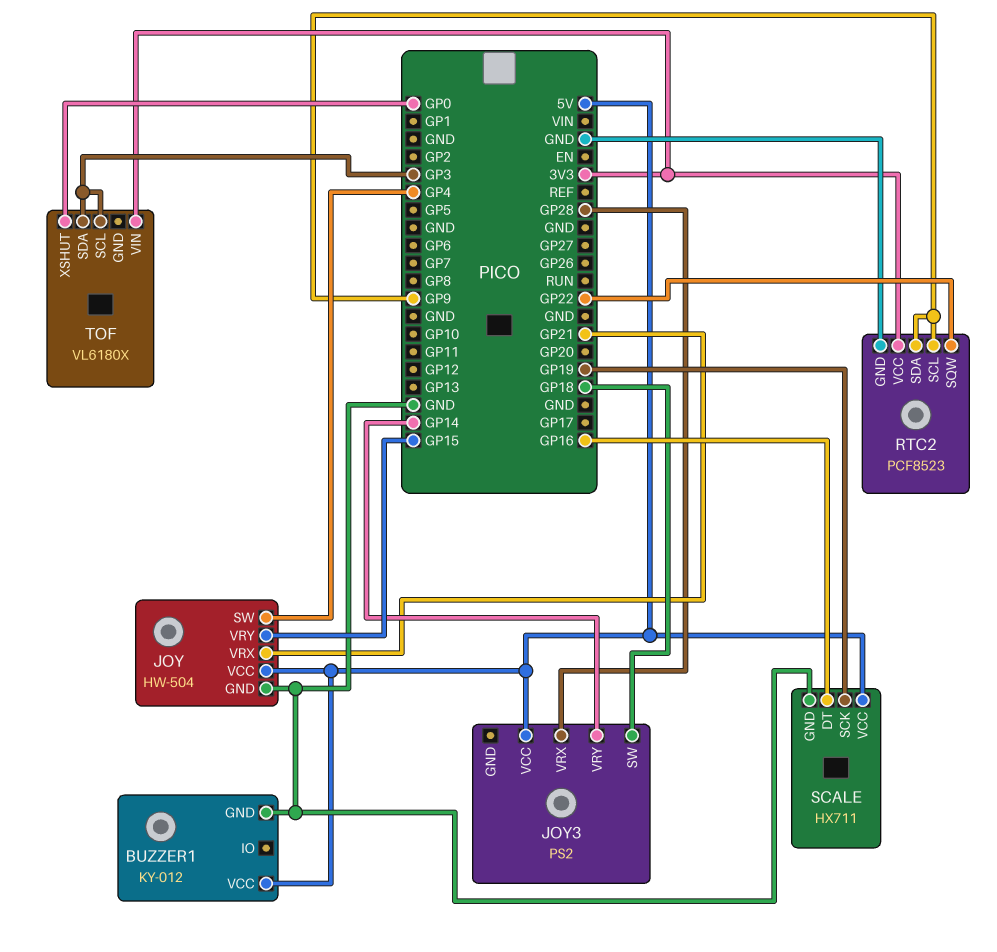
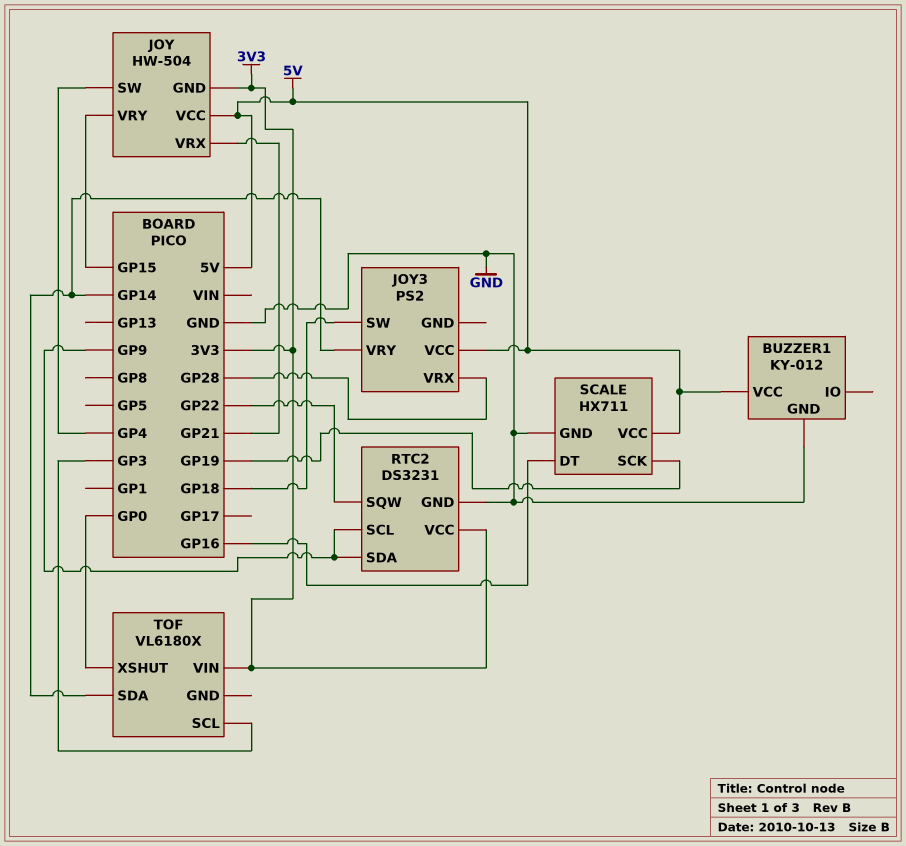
JOY pin GND: GND -> 3V3
RTC2: PCF8523 -> DS3231
TOF pin SDA: GP3 -> GP14

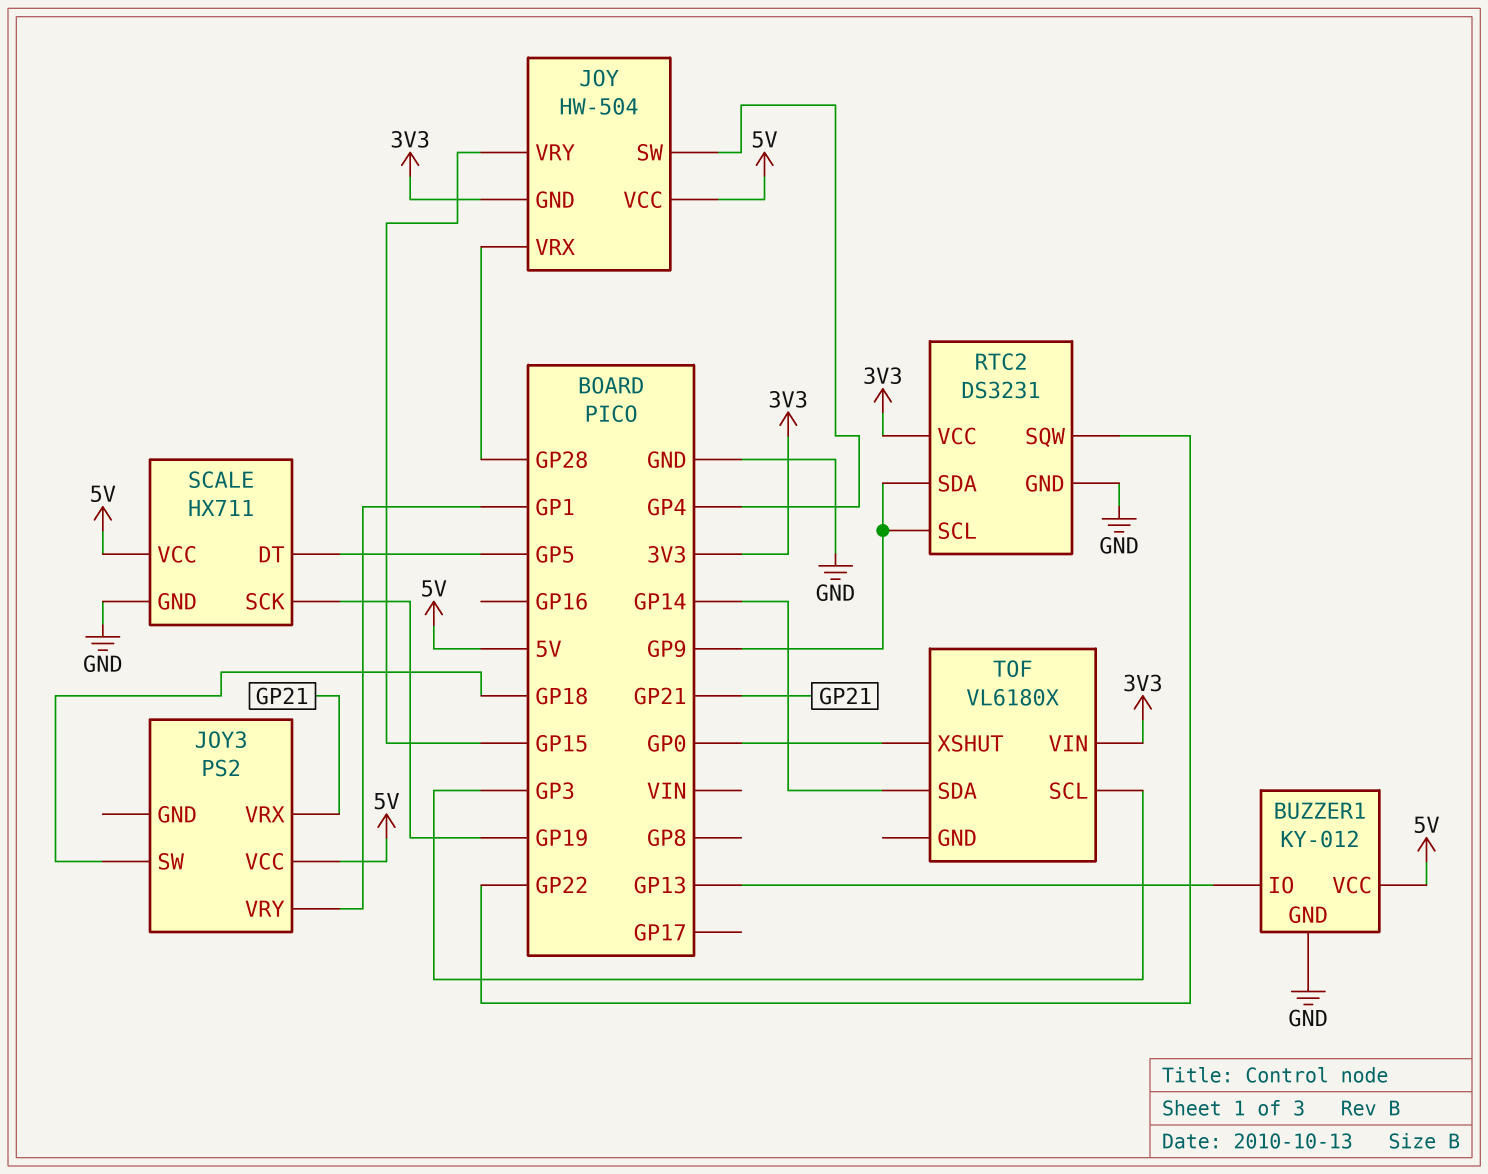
BUZZER1 pin IO: none -> GP13
JOY pin VRX: GP21 -> GP28
JOY3 pin VRX: GP28 -> GP21
JOY3 pin VRY: GP14 -> GP1
SCALE pin DT: GP16 -> GP5

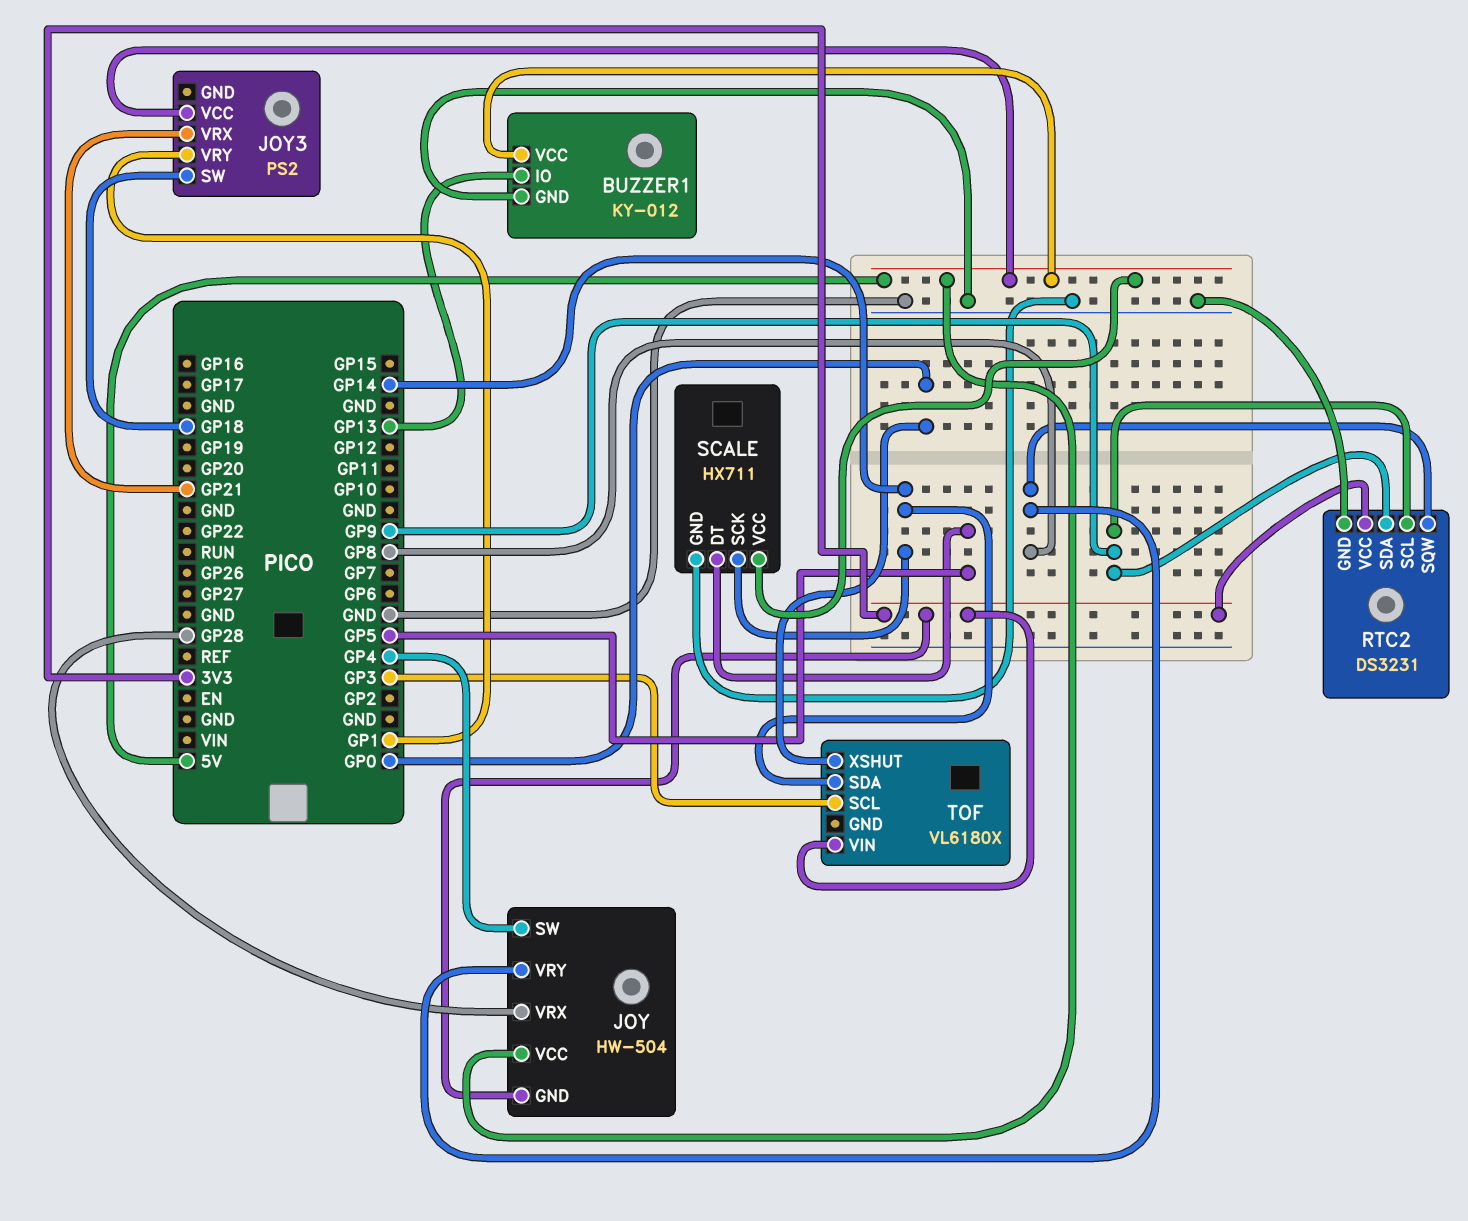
JOY pin VRY: GP15 -> GP8
RTC2 pin SQW: GP22 -> GP8
SCALE pin SCK: GP19 -> GP14

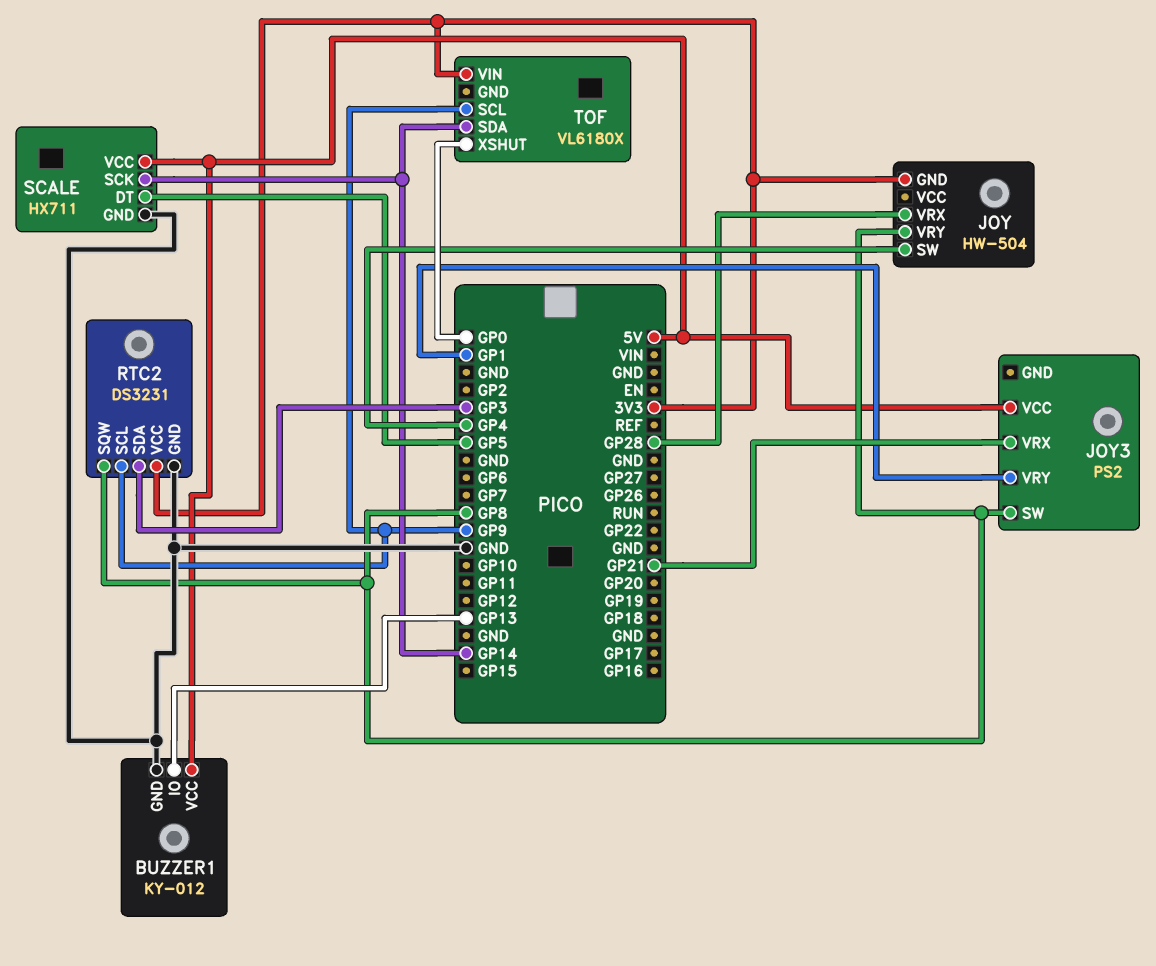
JOY pin VCC: 5V -> none
JOY3 pin SW: GP18 -> GP8
RTC2 pin SDA: GP9 -> GP3
TOF pin SCL: GP3 -> GP9

